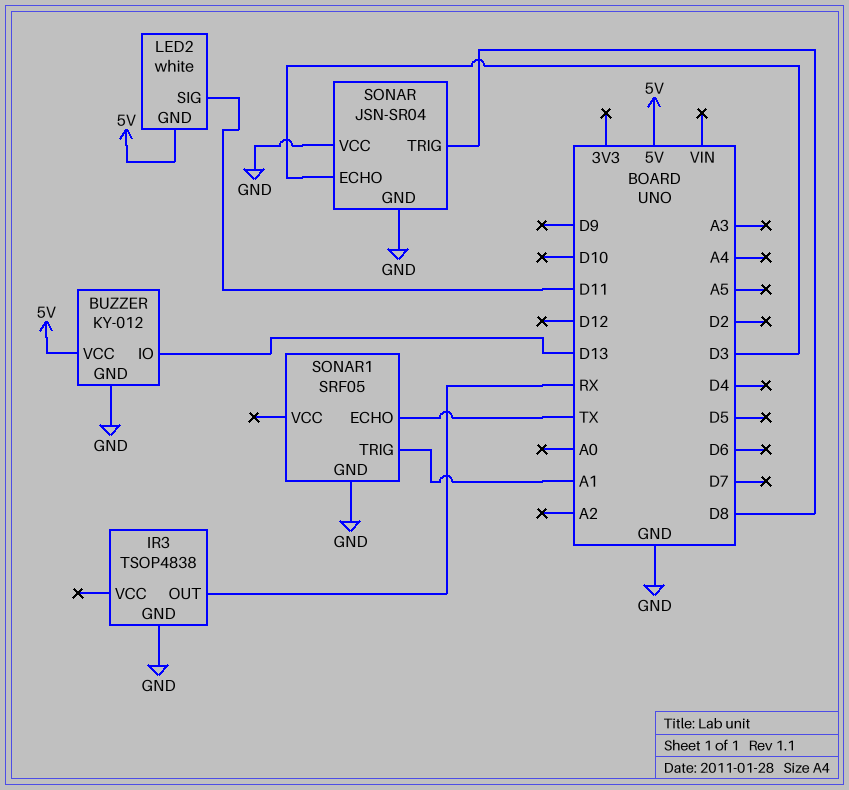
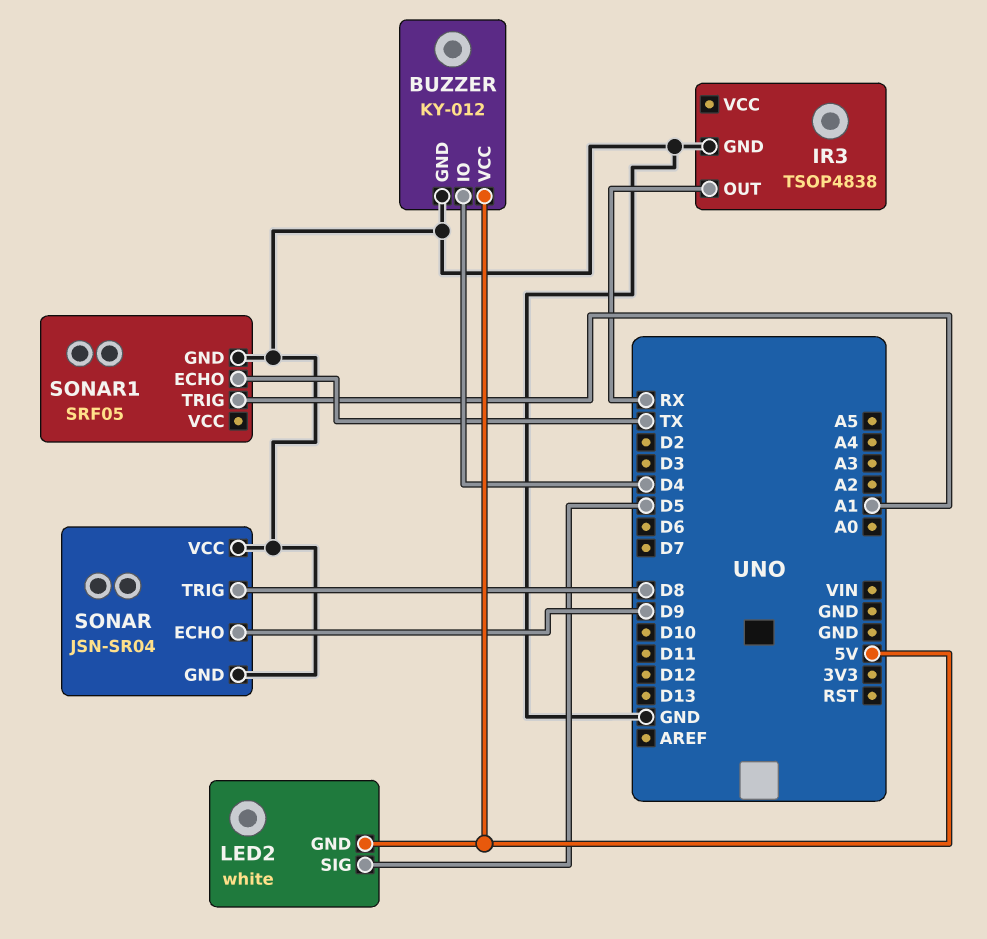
BUZZER pin IO: D13 -> D4
LED2 pin SIG: D11 -> D5
SONAR pin ECHO: D3 -> D9

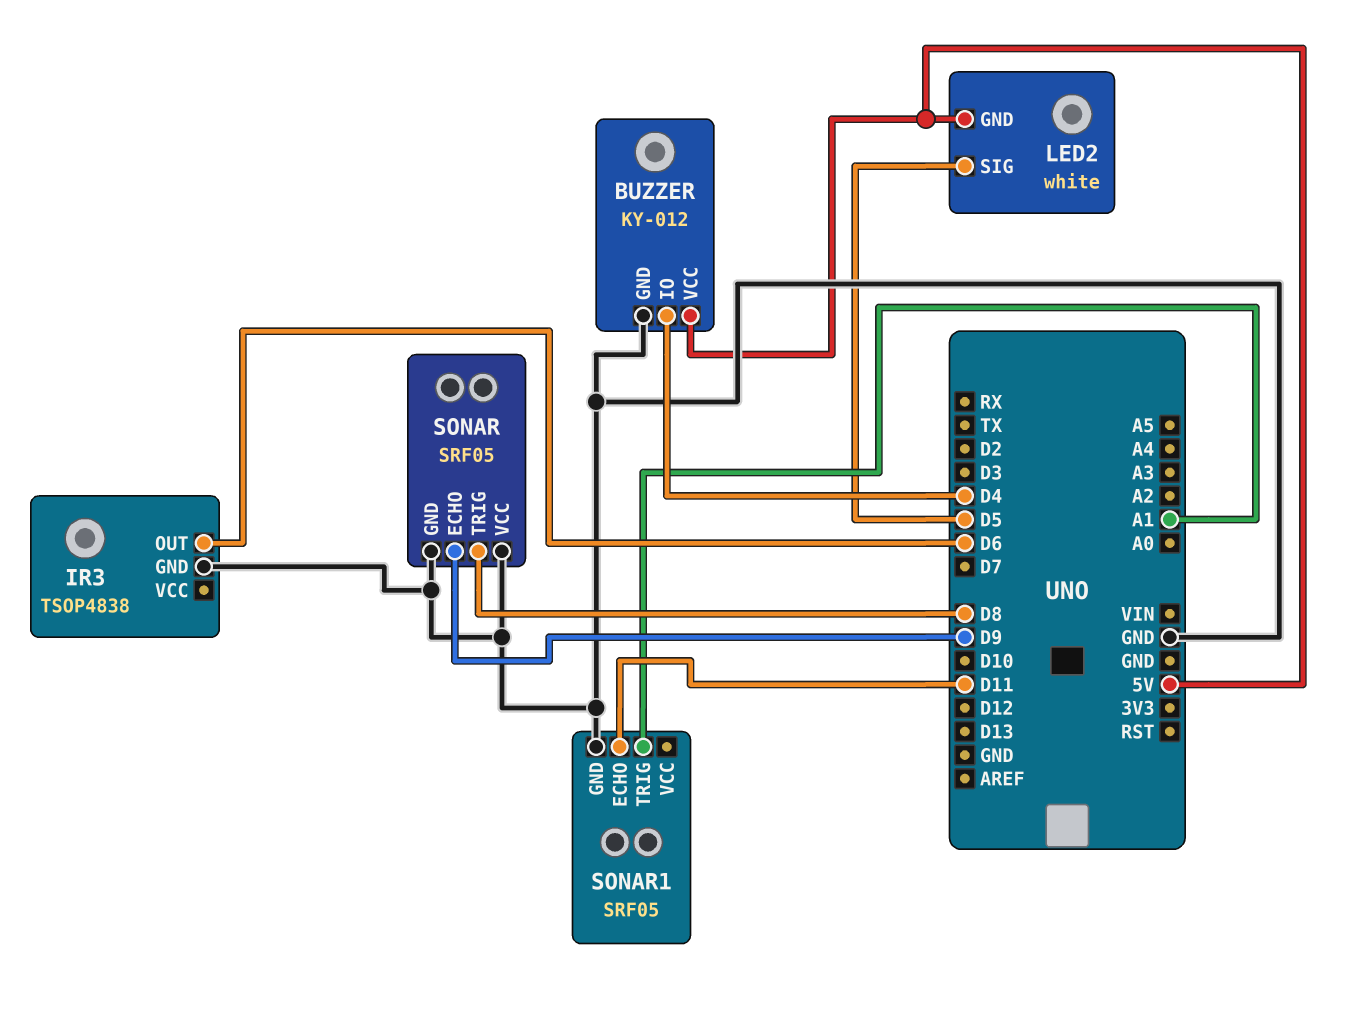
IR3 pin OUT: RX -> D6
SONAR: JSN-SR04 -> SRF05
SONAR1 pin ECHO: TX -> D11

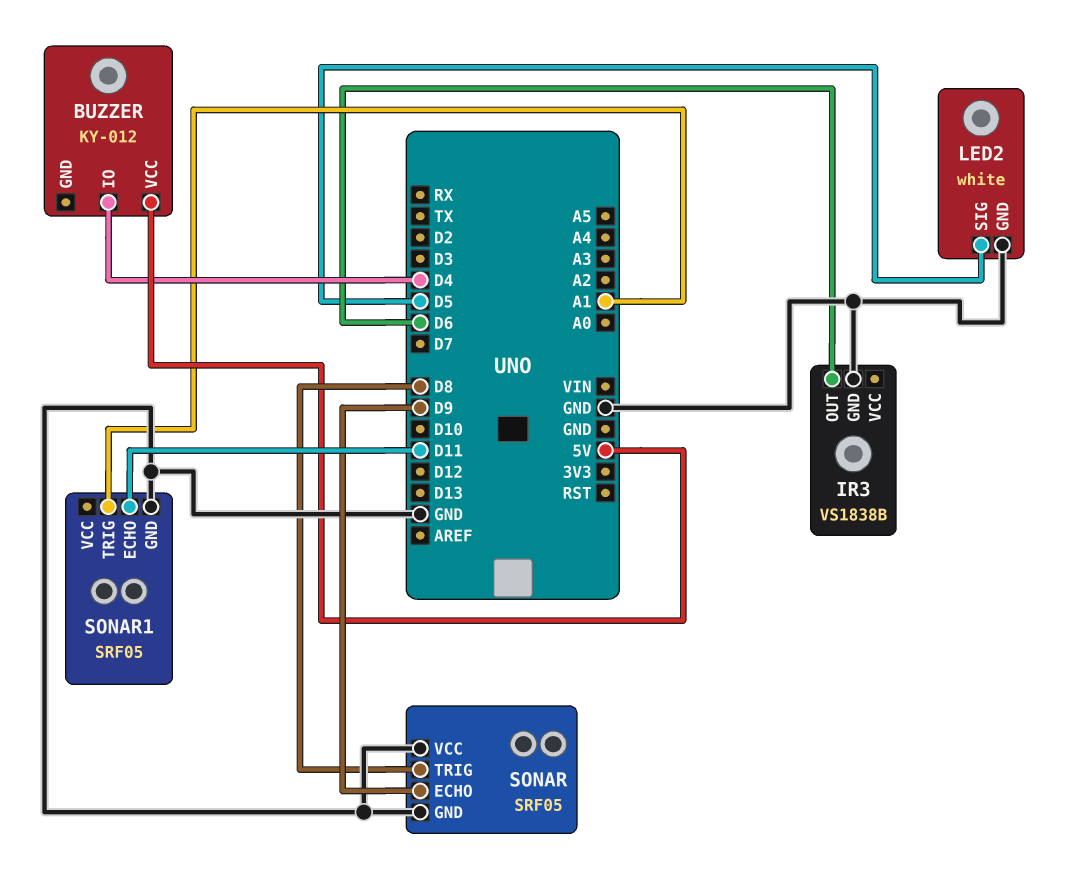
BUZZER pin GND: GND -> none
IR3: TSOP4838 -> VS1838B
LED2 pin GND: 5V -> GND

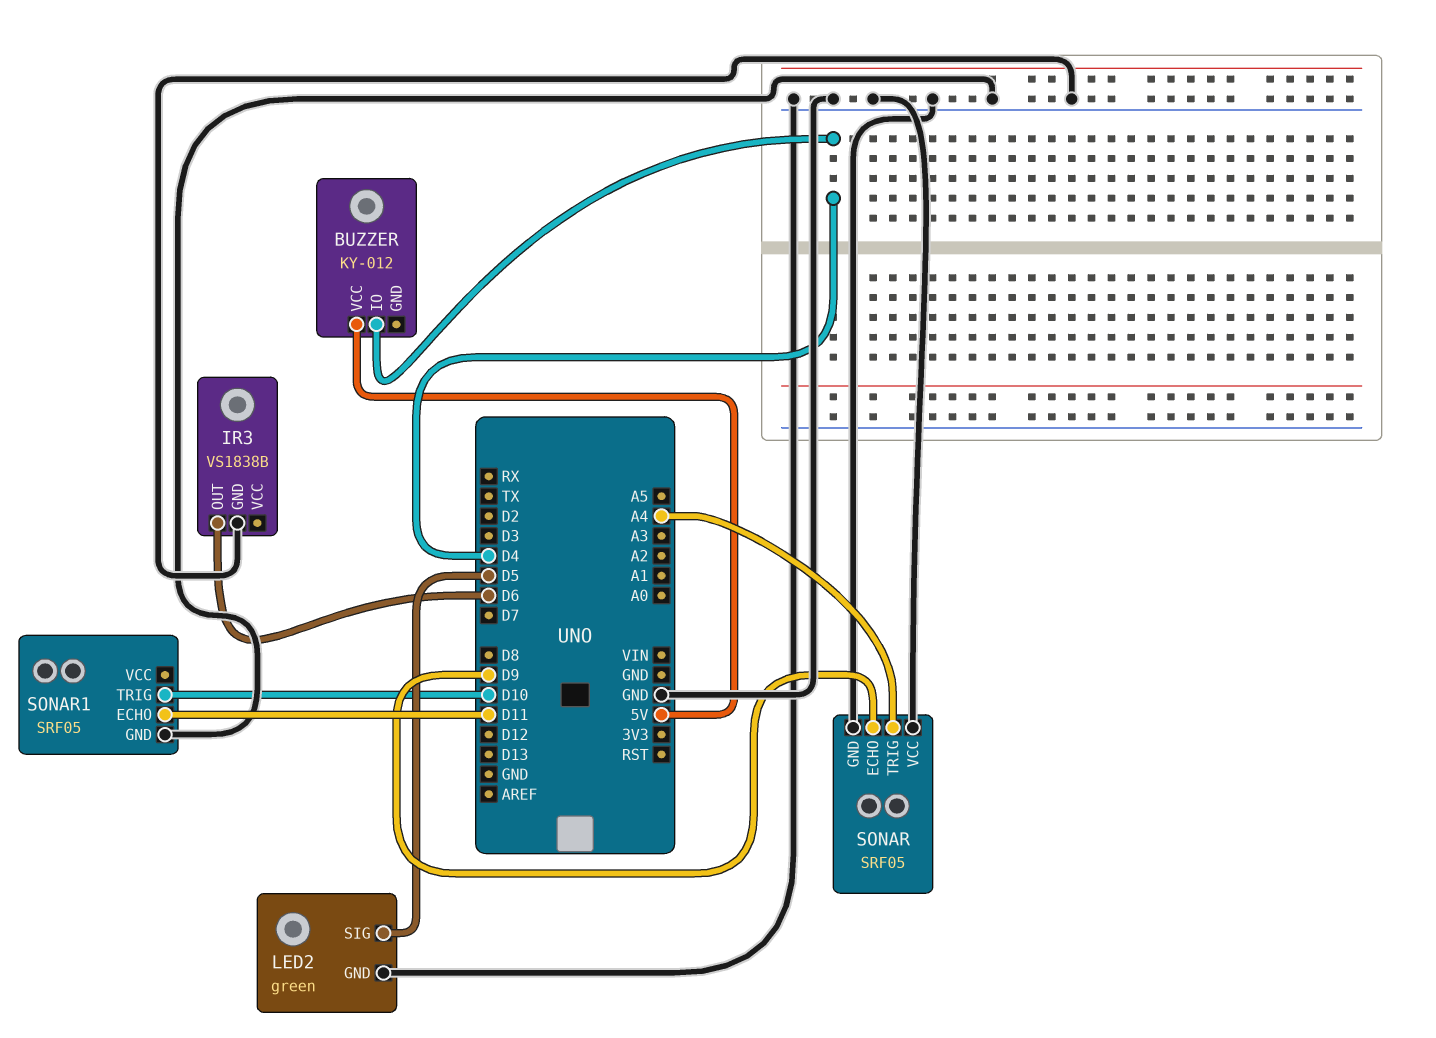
LED2: white -> green
SONAR pin TRIG: D8 -> A4
SONAR1 pin TRIG: A1 -> D10

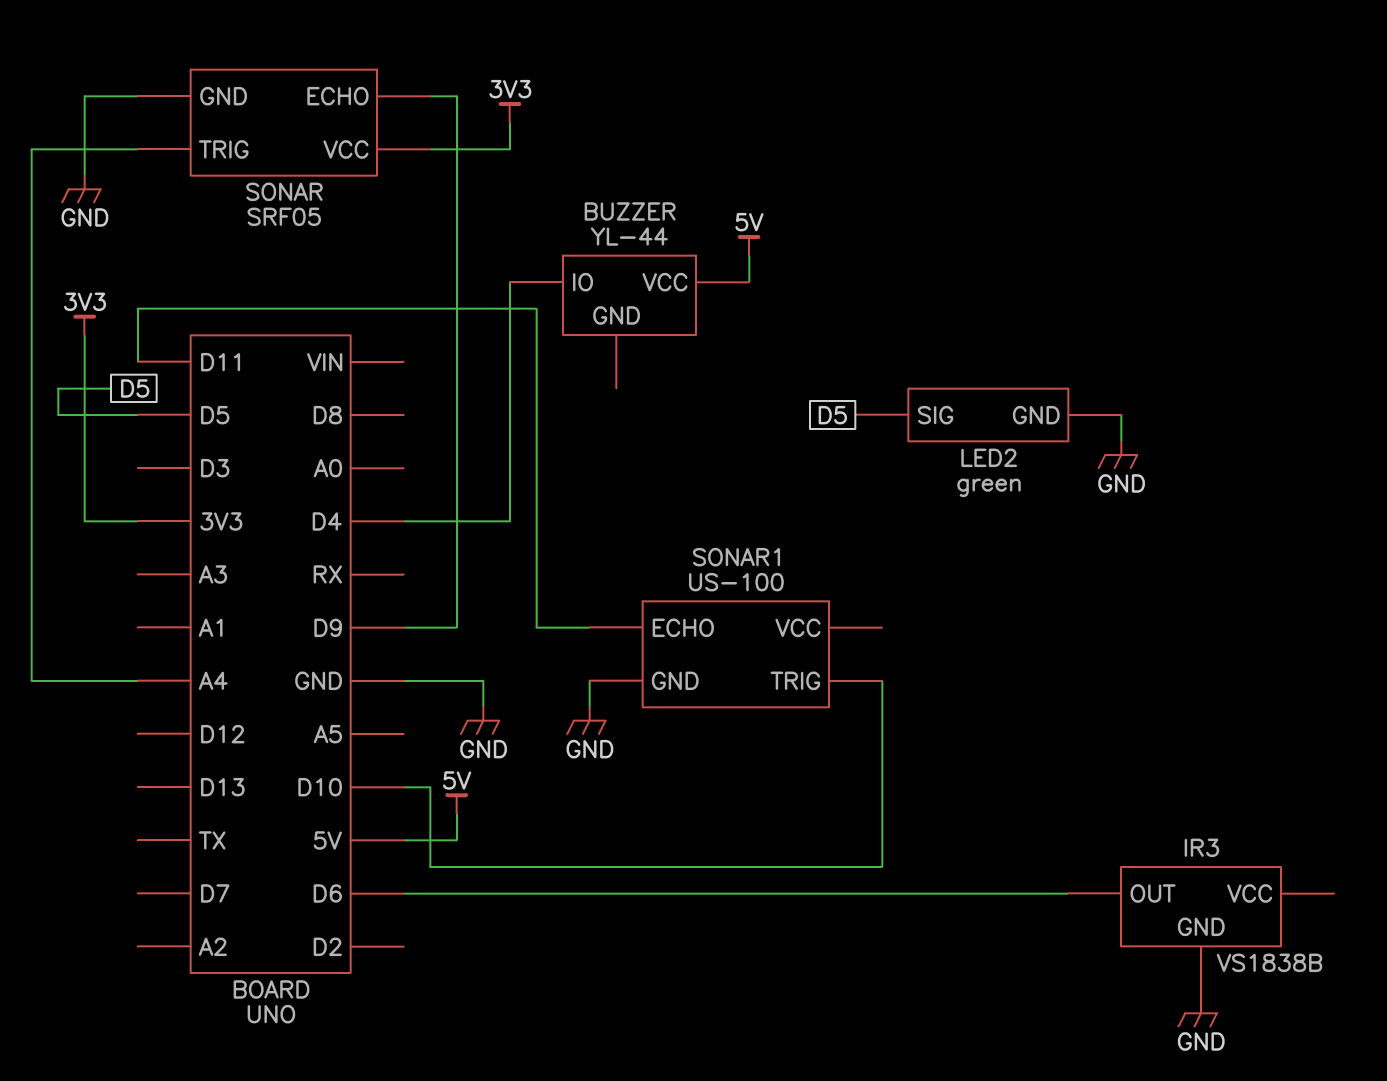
BUZZER: KY-012 -> YL-44
SONAR pin VCC: GND -> 3V3
SONAR1: SRF05 -> US-100

